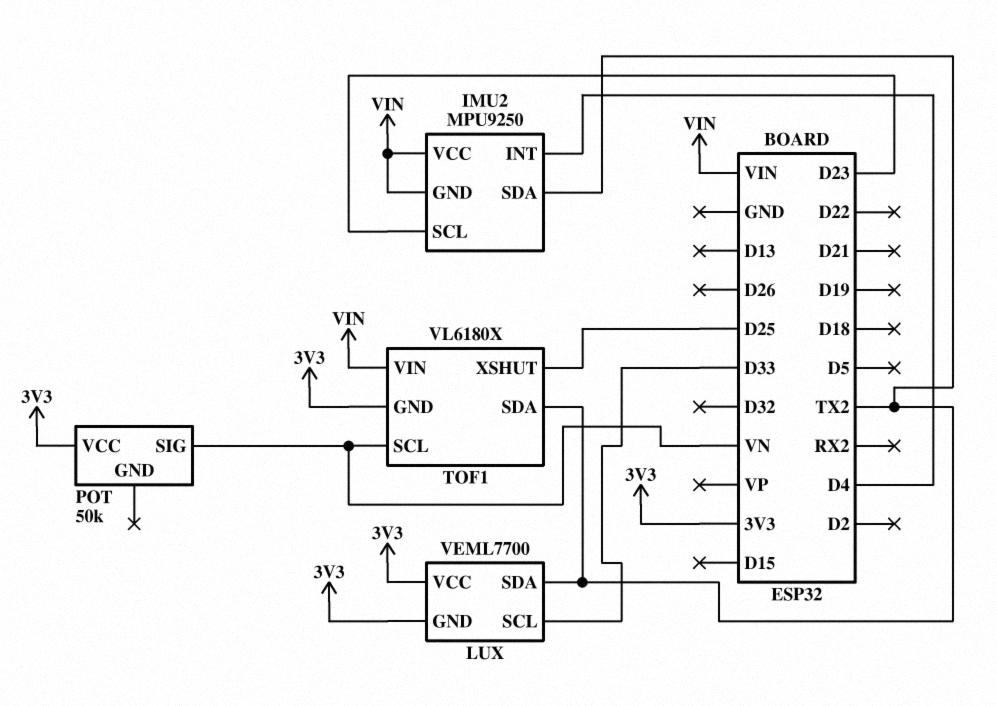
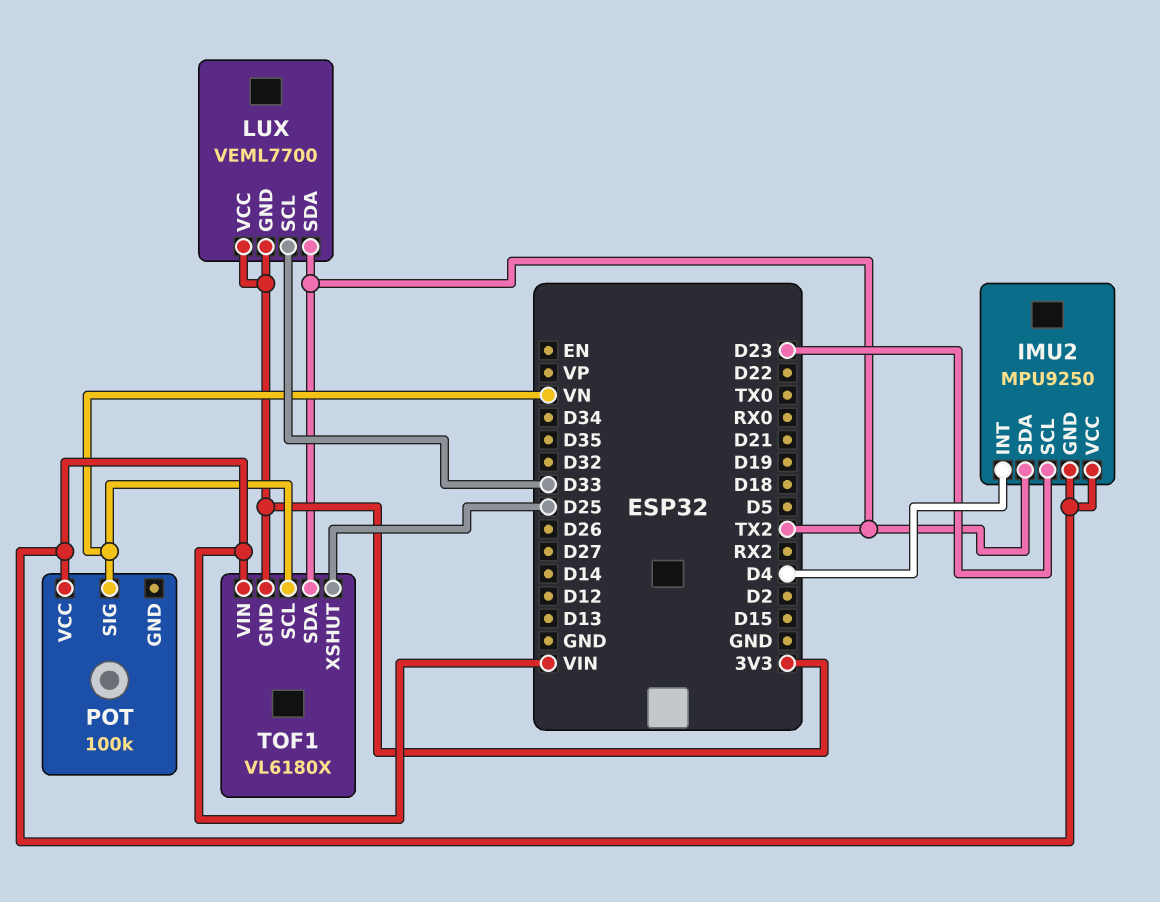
POT: 50k -> 100k
POT pin VCC: 3V3 -> VIN

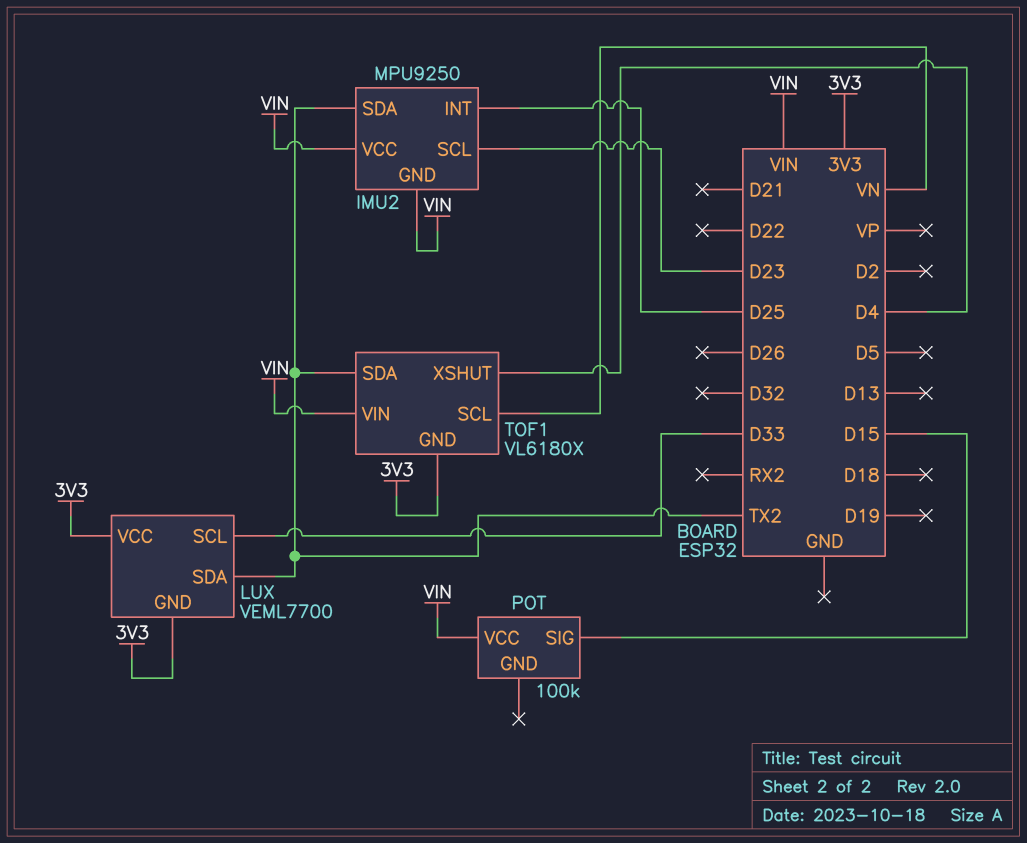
IMU2 pin INT: D4 -> D25
POT pin SIG: VN -> D15
TOF1 pin XSHUT: D25 -> D4

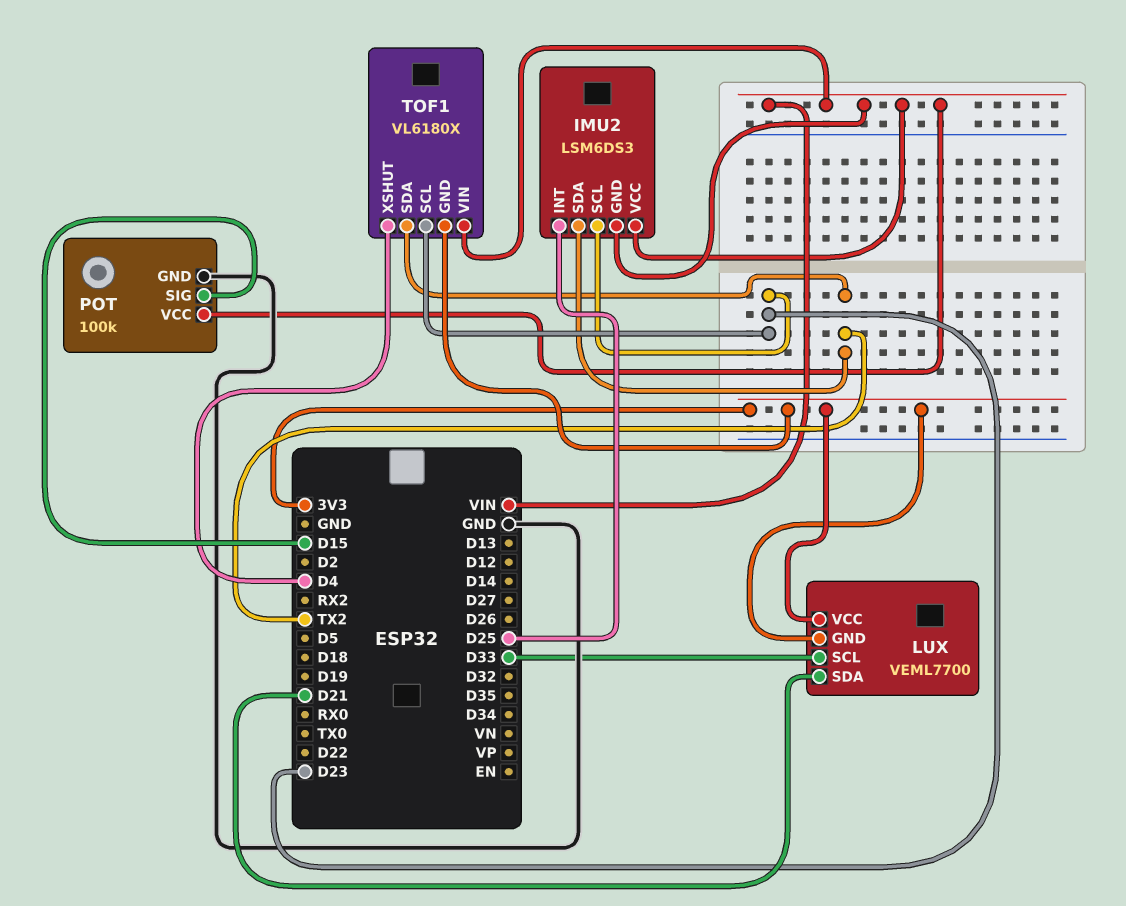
IMU2: MPU9250 -> LSM6DS3
LUX pin SDA: TX2 -> D21
POT pin GND: none -> GND
TOF1 pin SCL: VN -> D23

